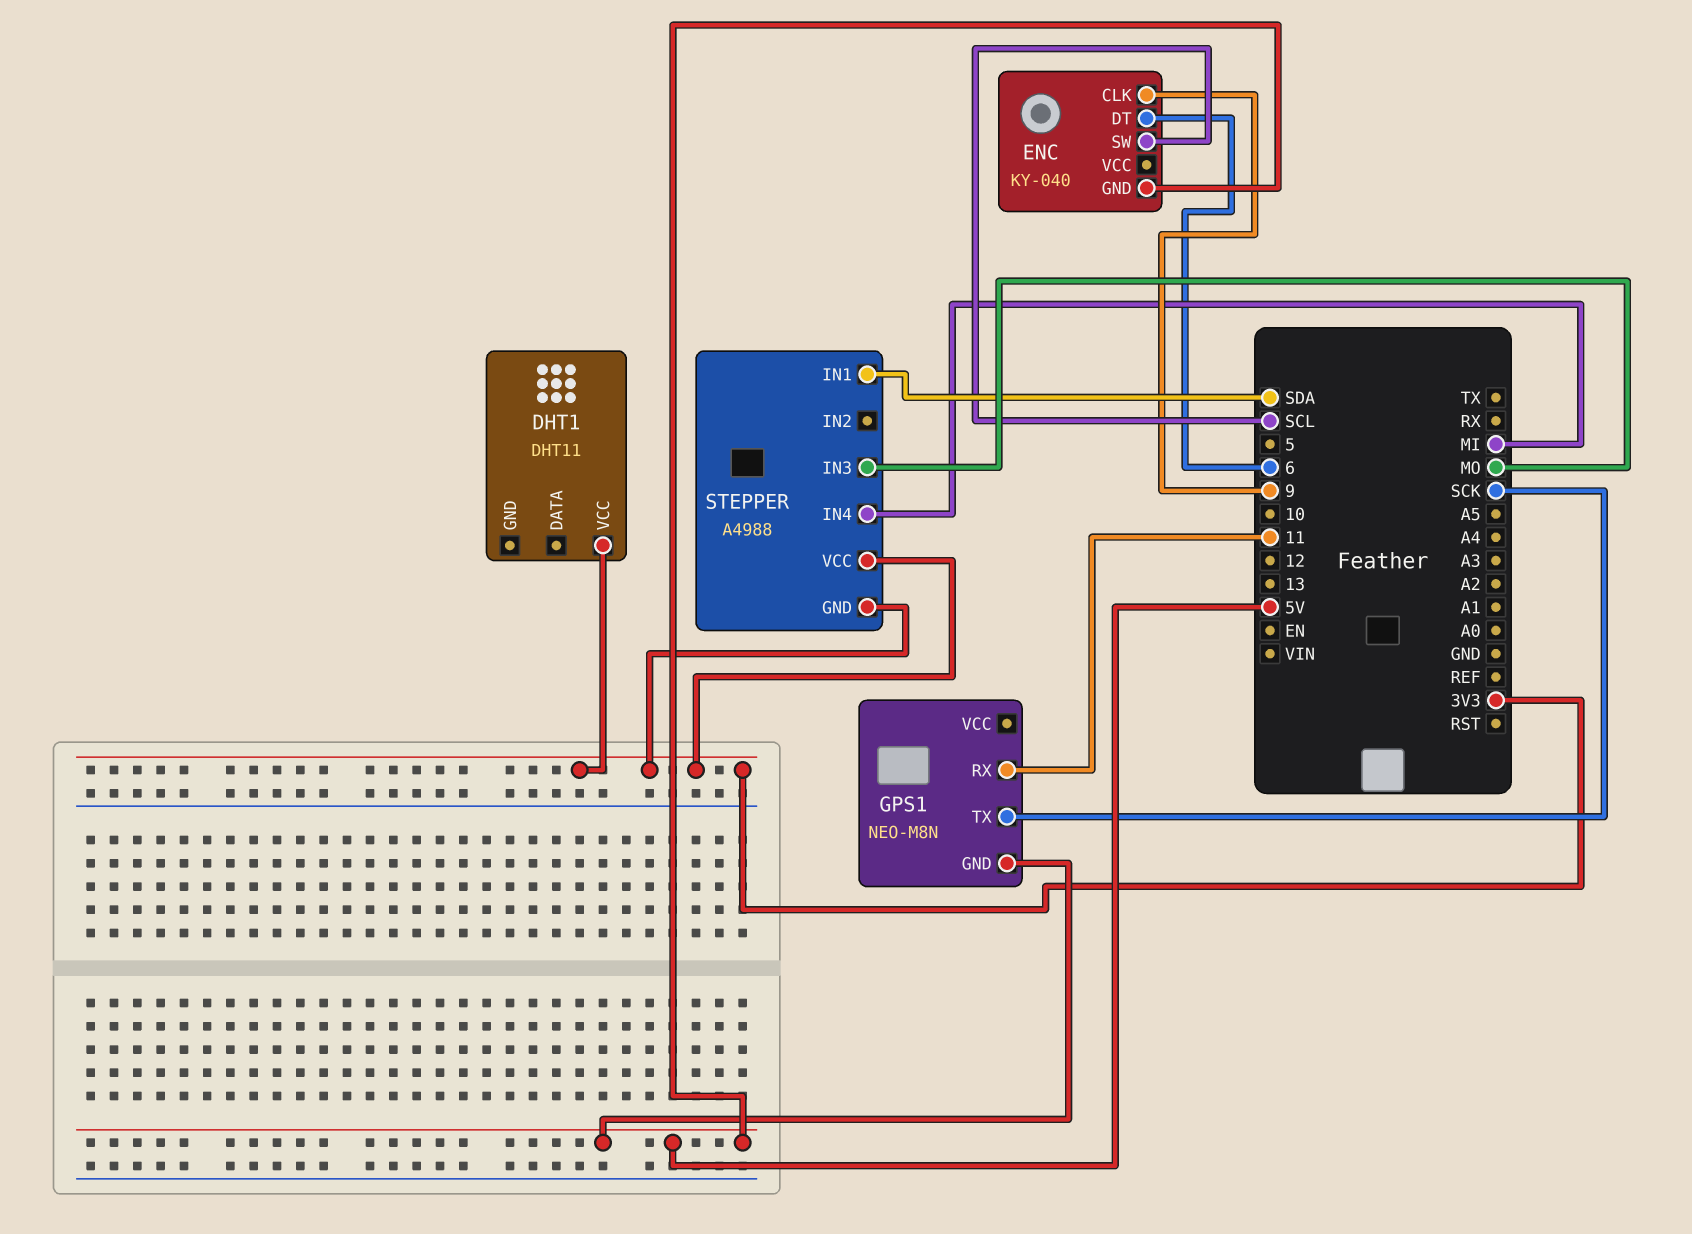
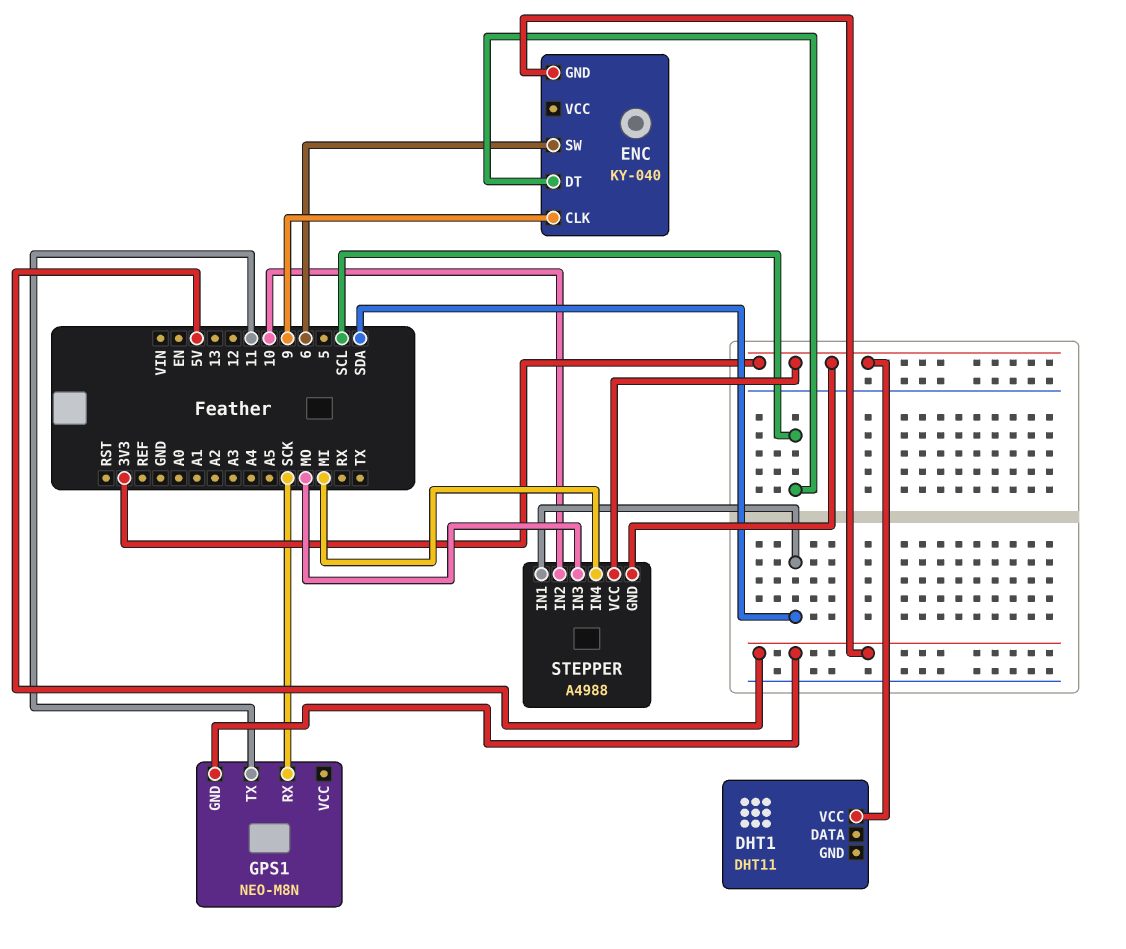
ENC pin DT: 6 -> SCL
ENC pin SW: SCL -> 6
GPS1 pin RX: 11 -> SCK
GPS1 pin TX: SCK -> 11
STEPPER pin IN2: none -> 10

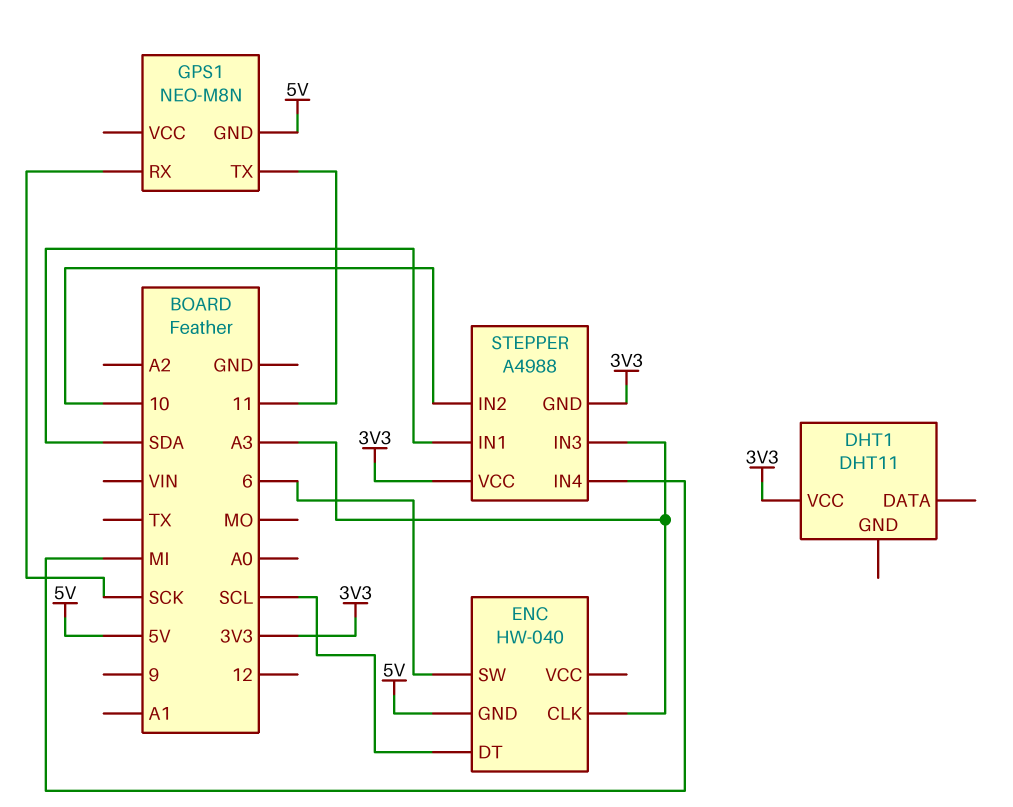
ENC: KY-040 -> HW-040
ENC pin CLK: 9 -> A3
STEPPER pin IN3: MO -> A3

